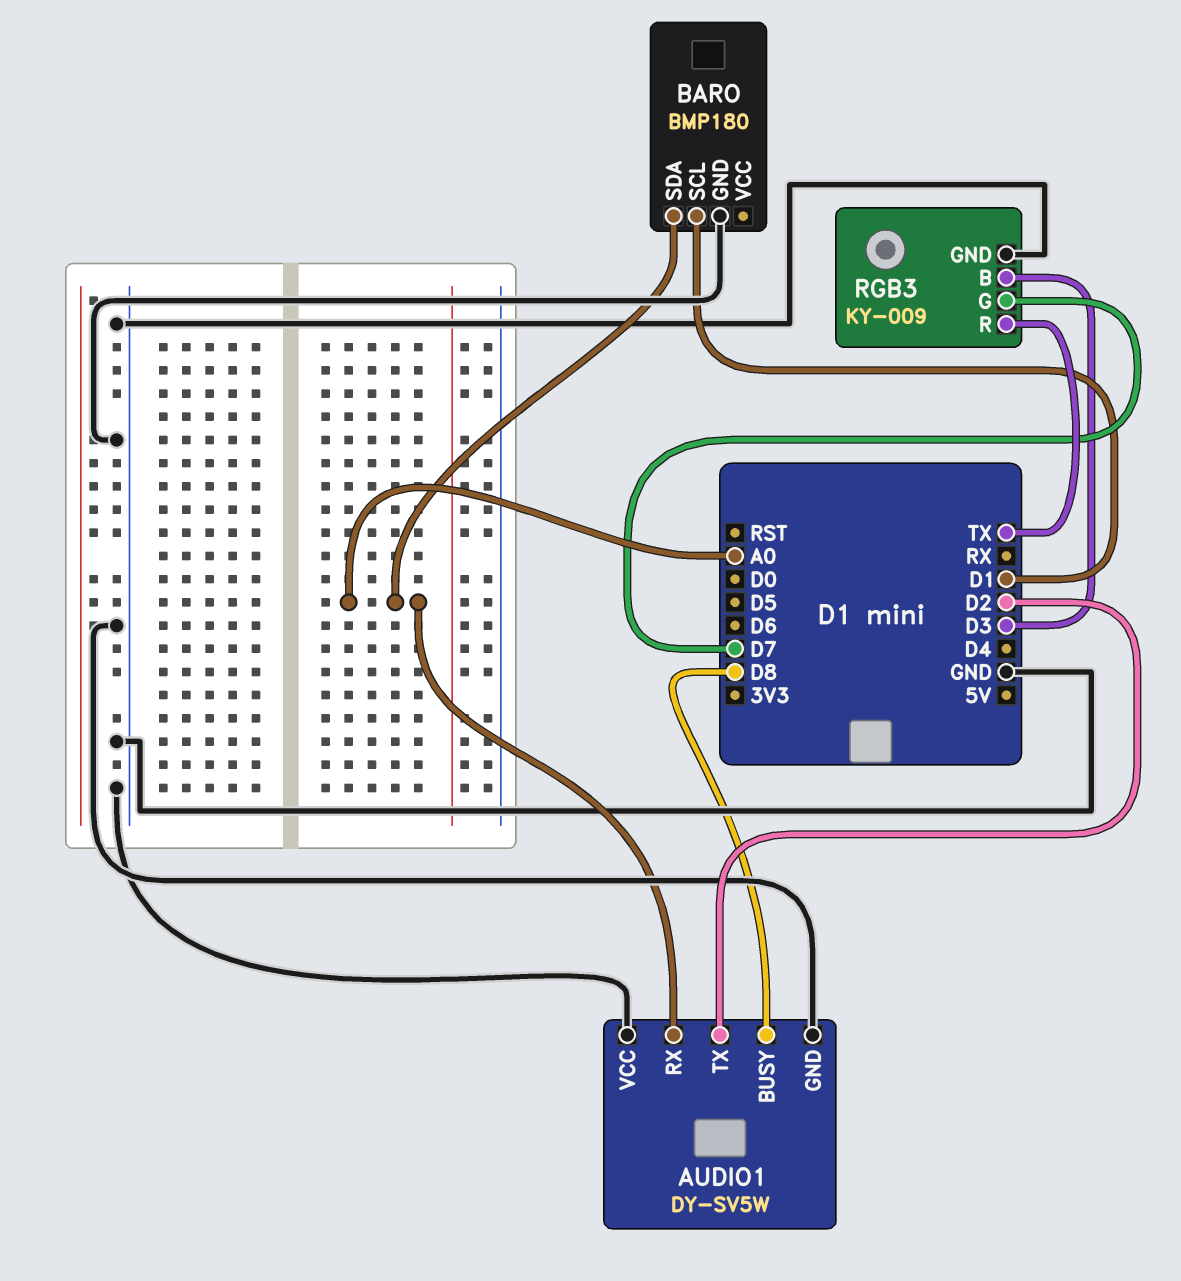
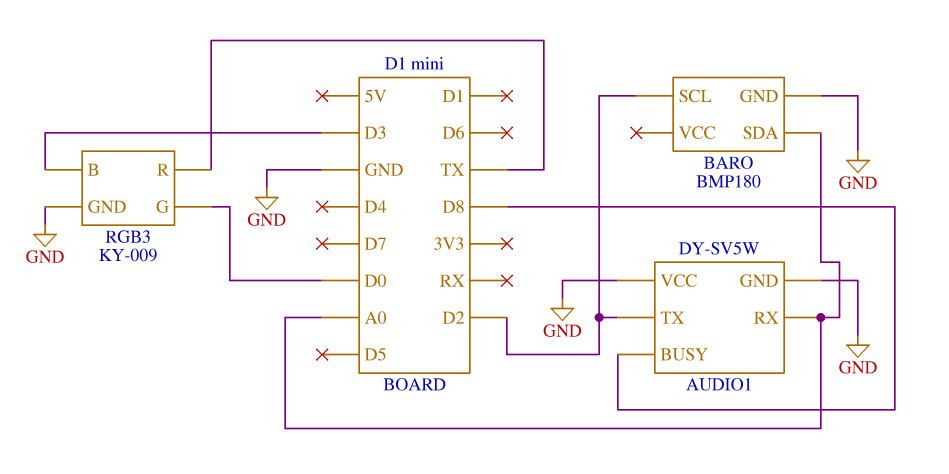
BARO pin SCL: D1 -> D2
RGB3 pin G: D7 -> D0

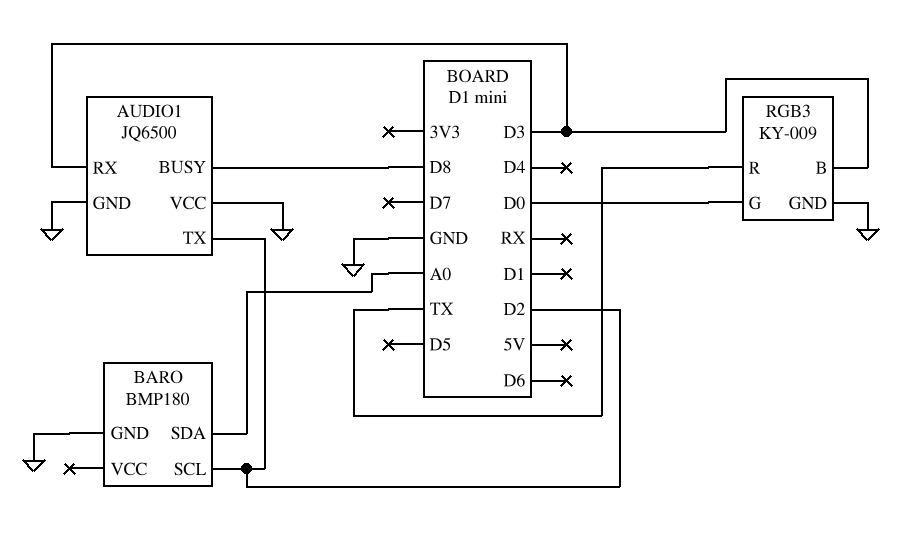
AUDIO1: DY-SV5W -> JQ6500
AUDIO1 pin RX: A0 -> D3

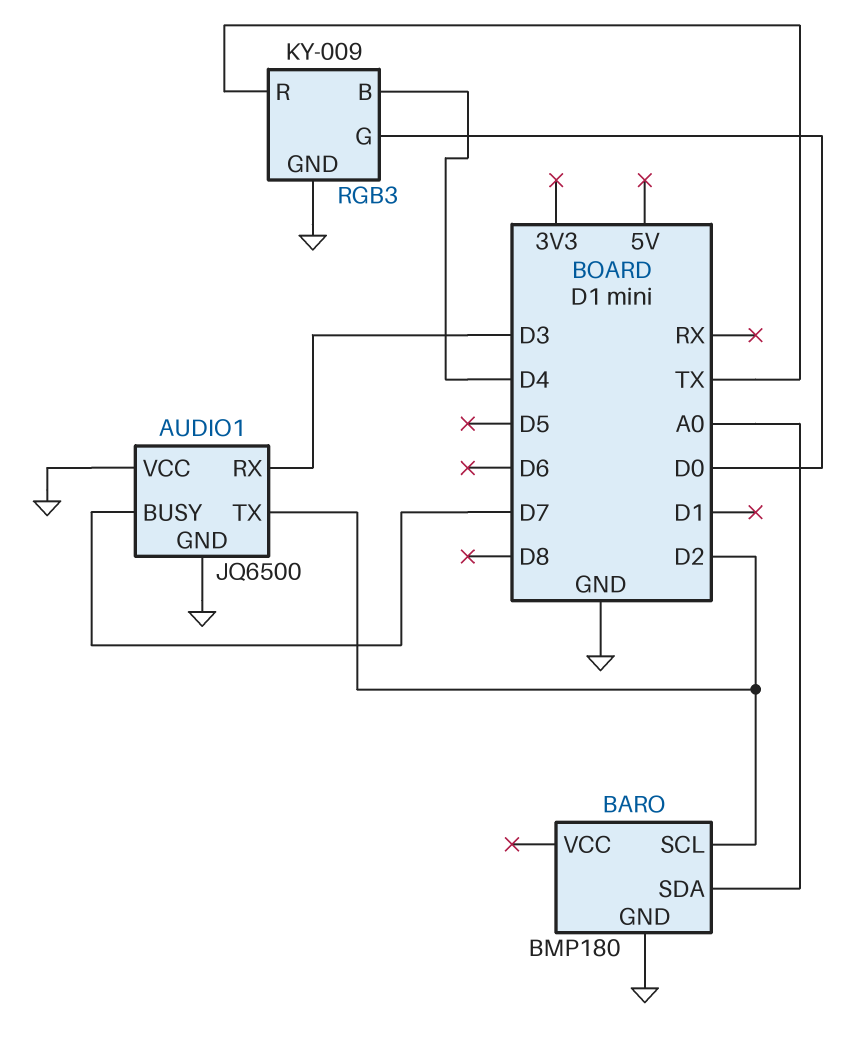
AUDIO1 pin BUSY: D8 -> D7
RGB3 pin B: D3 -> D4

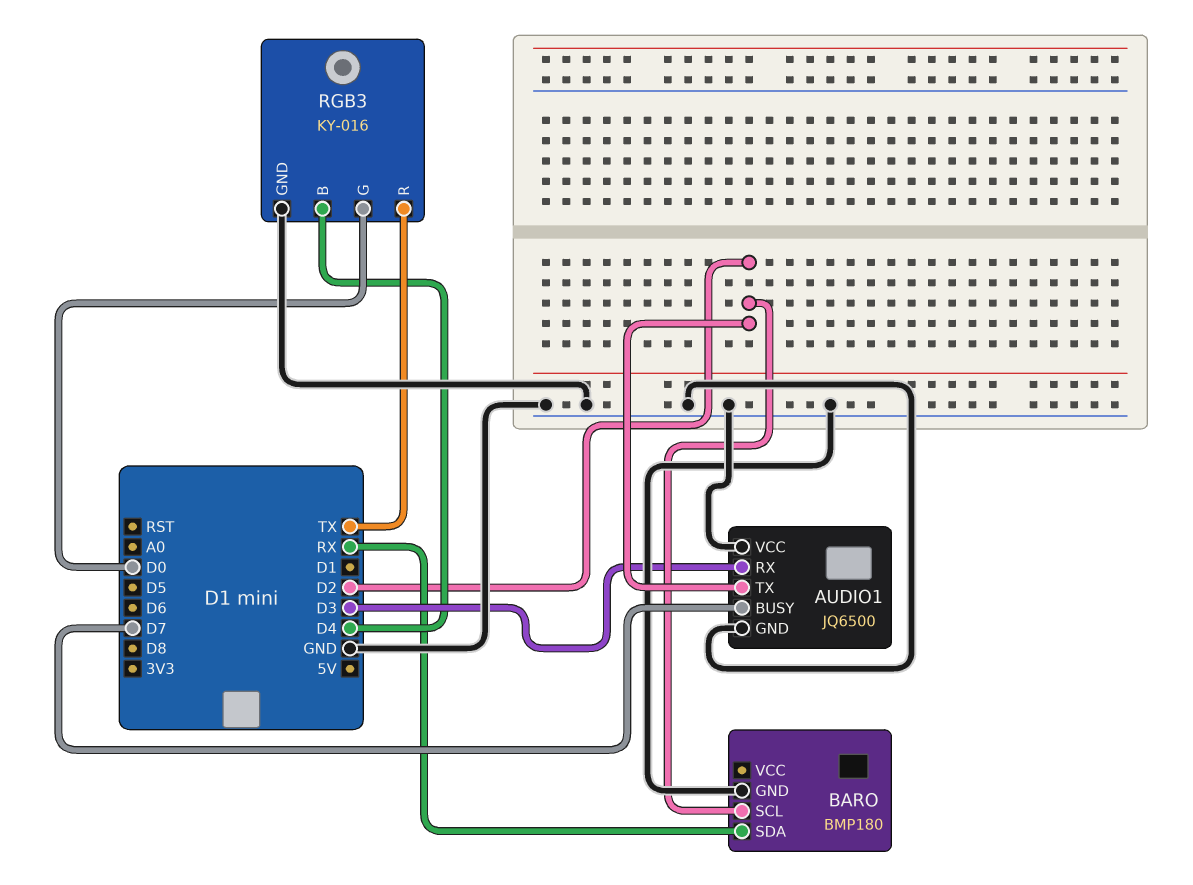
BARO pin SDA: A0 -> RX
RGB3: KY-009 -> KY-016

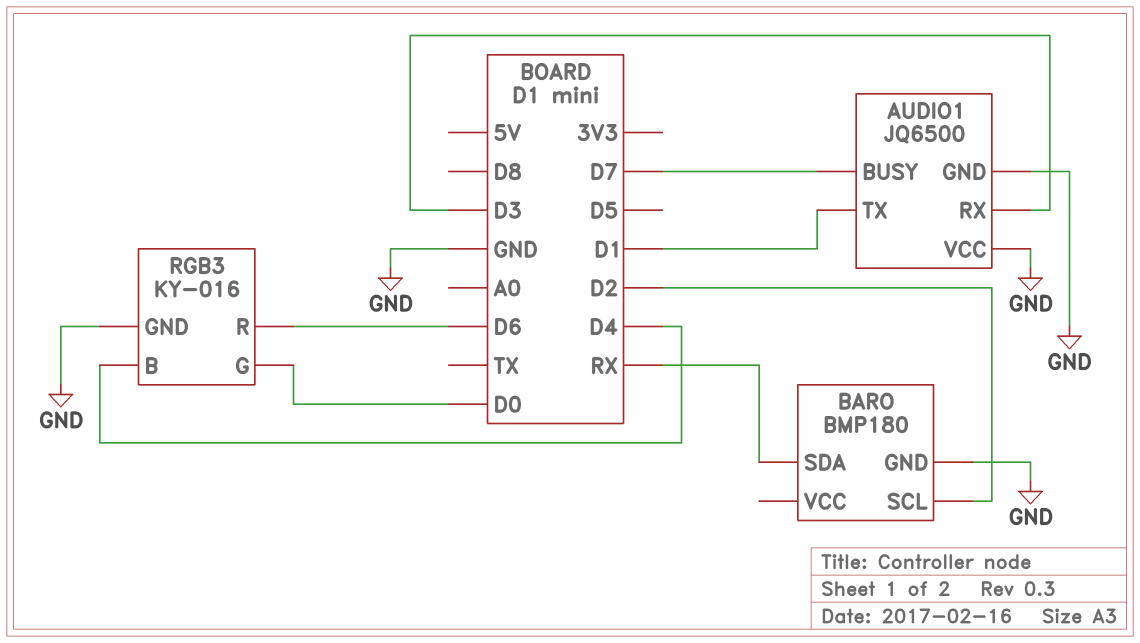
AUDIO1 pin TX: D2 -> D1
RGB3 pin R: TX -> D6

